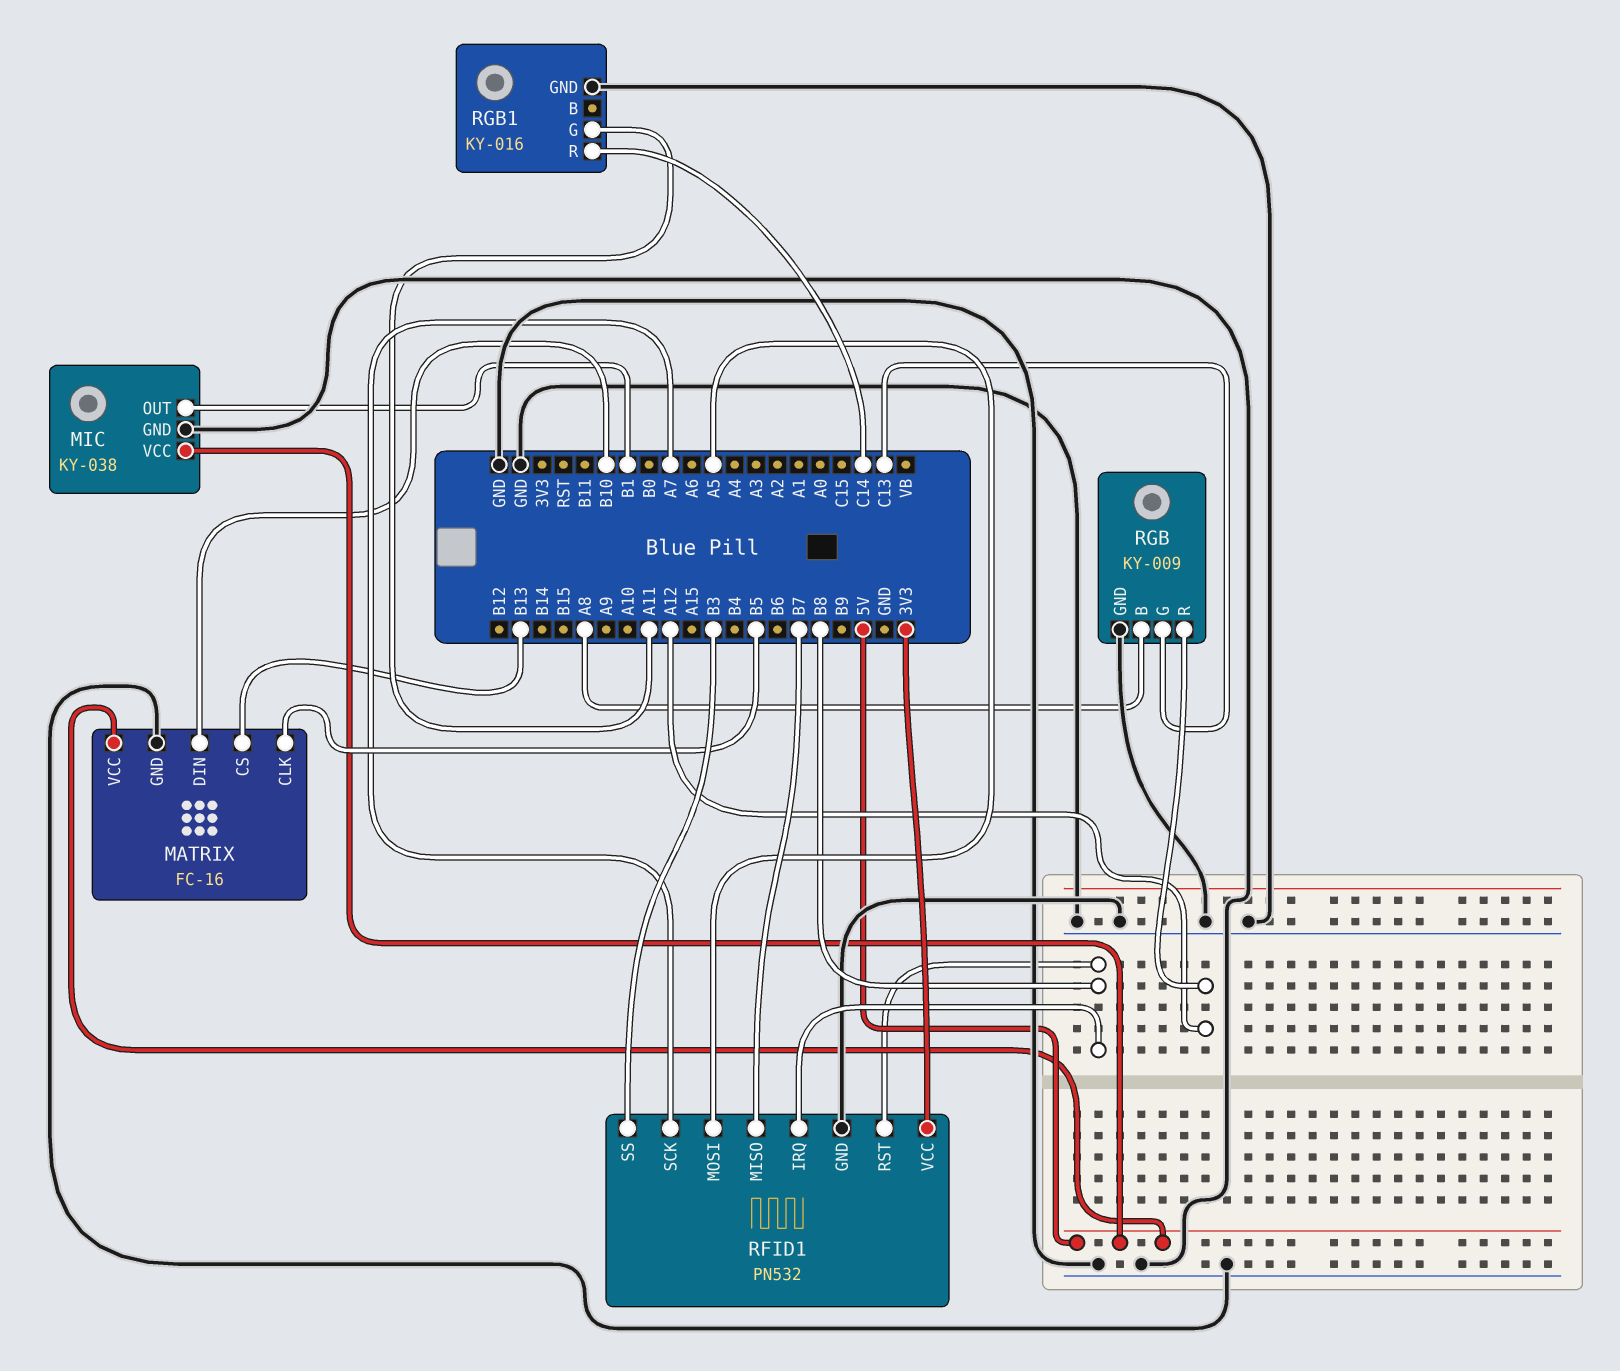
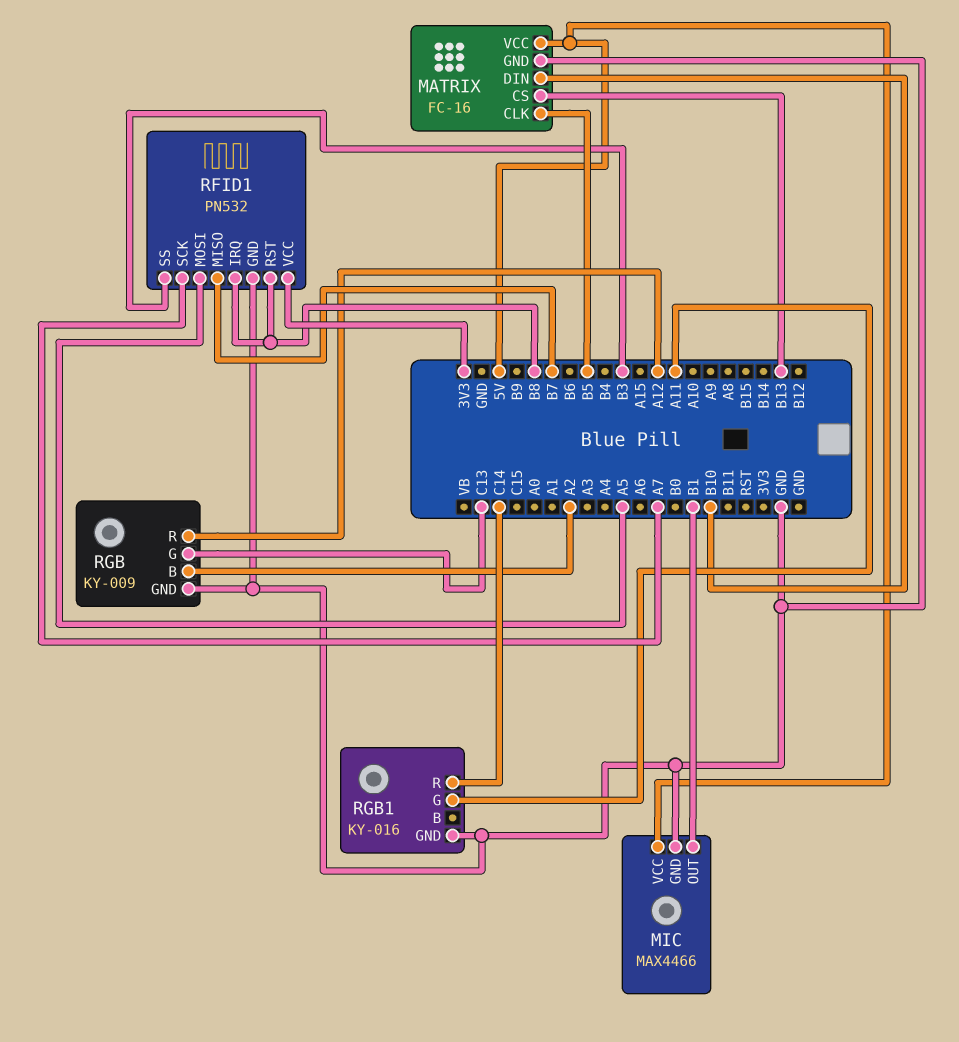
MIC: KY-038 -> MAX4466
RGB pin B: A8 -> A2

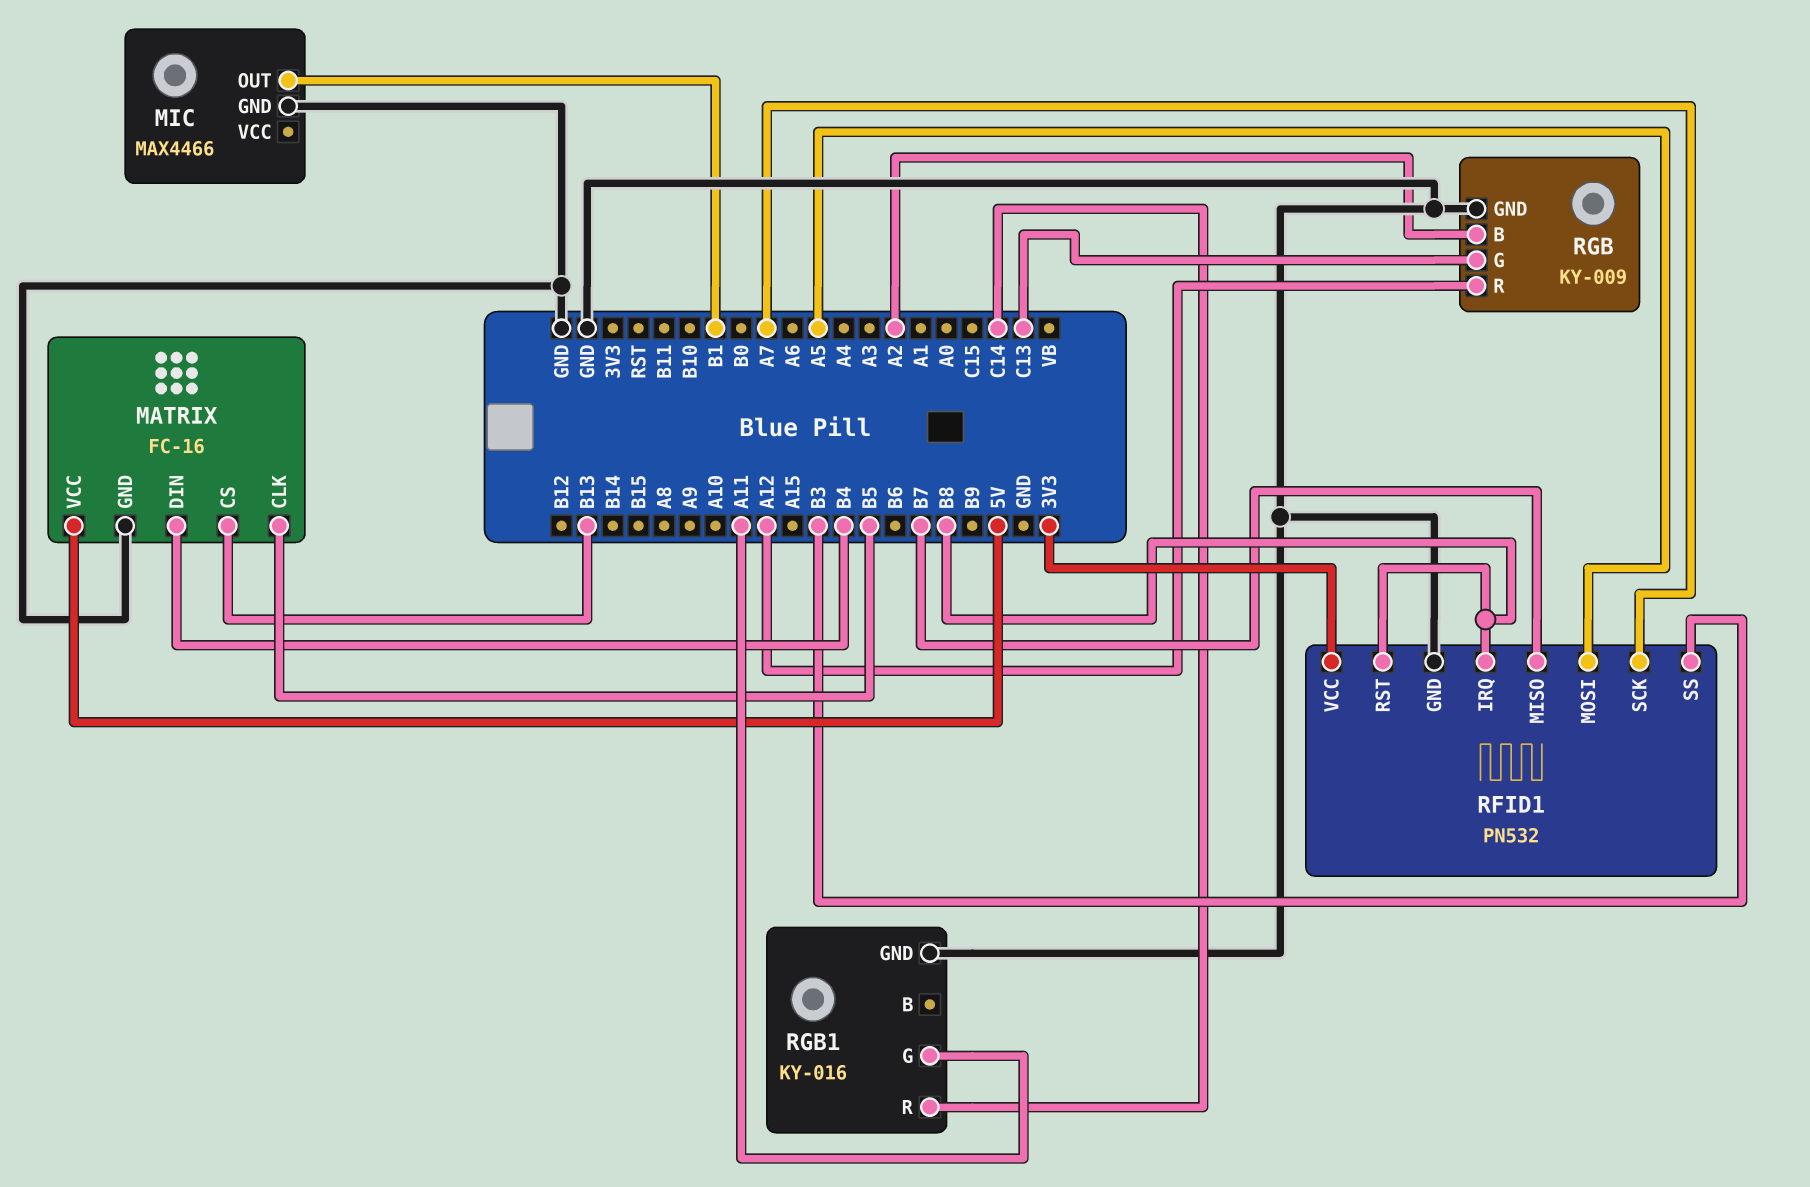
MATRIX pin DIN: B10 -> B4
MIC pin VCC: 5V -> none

